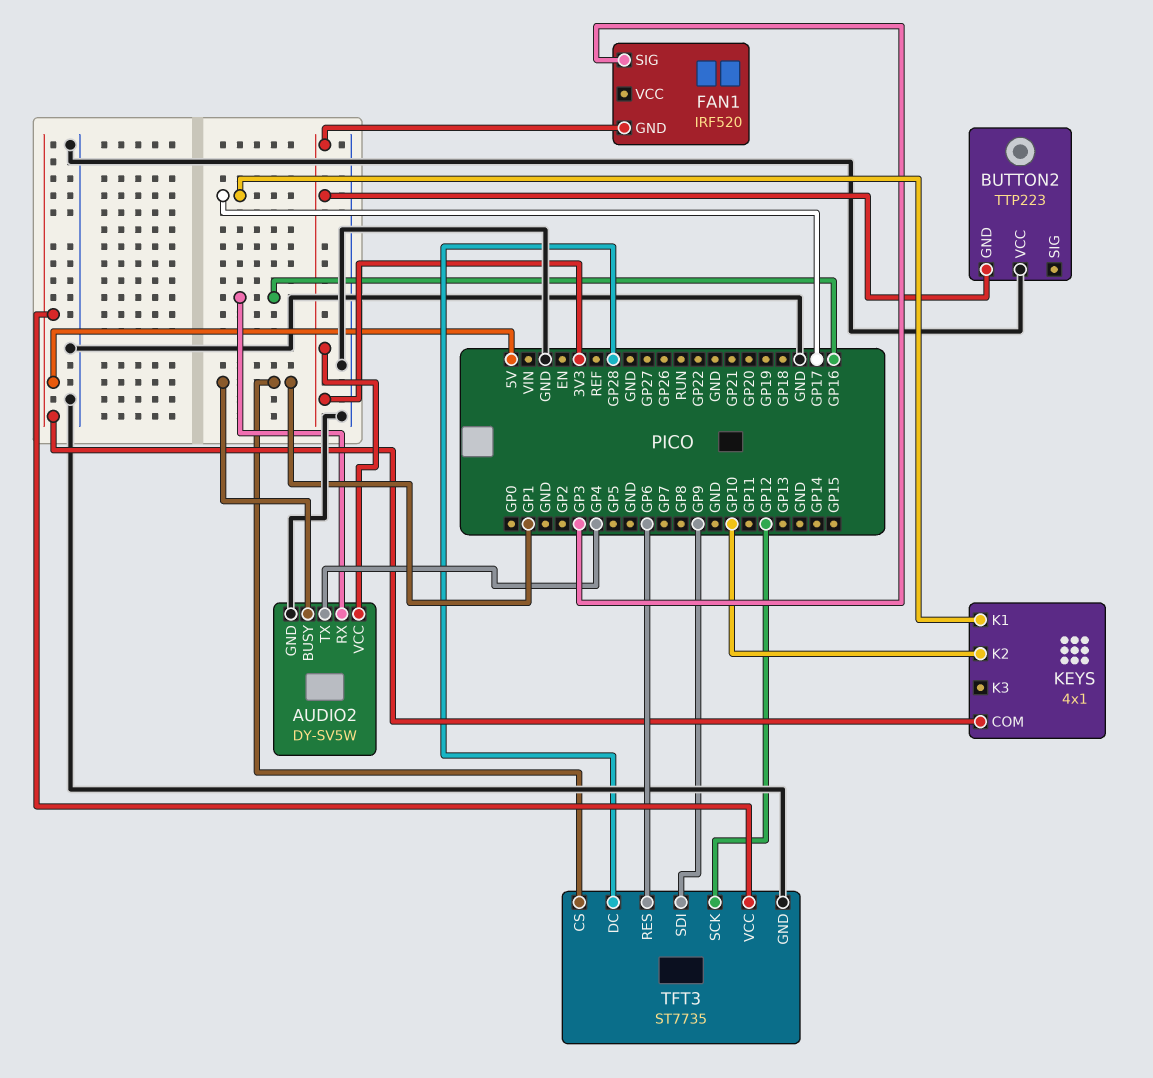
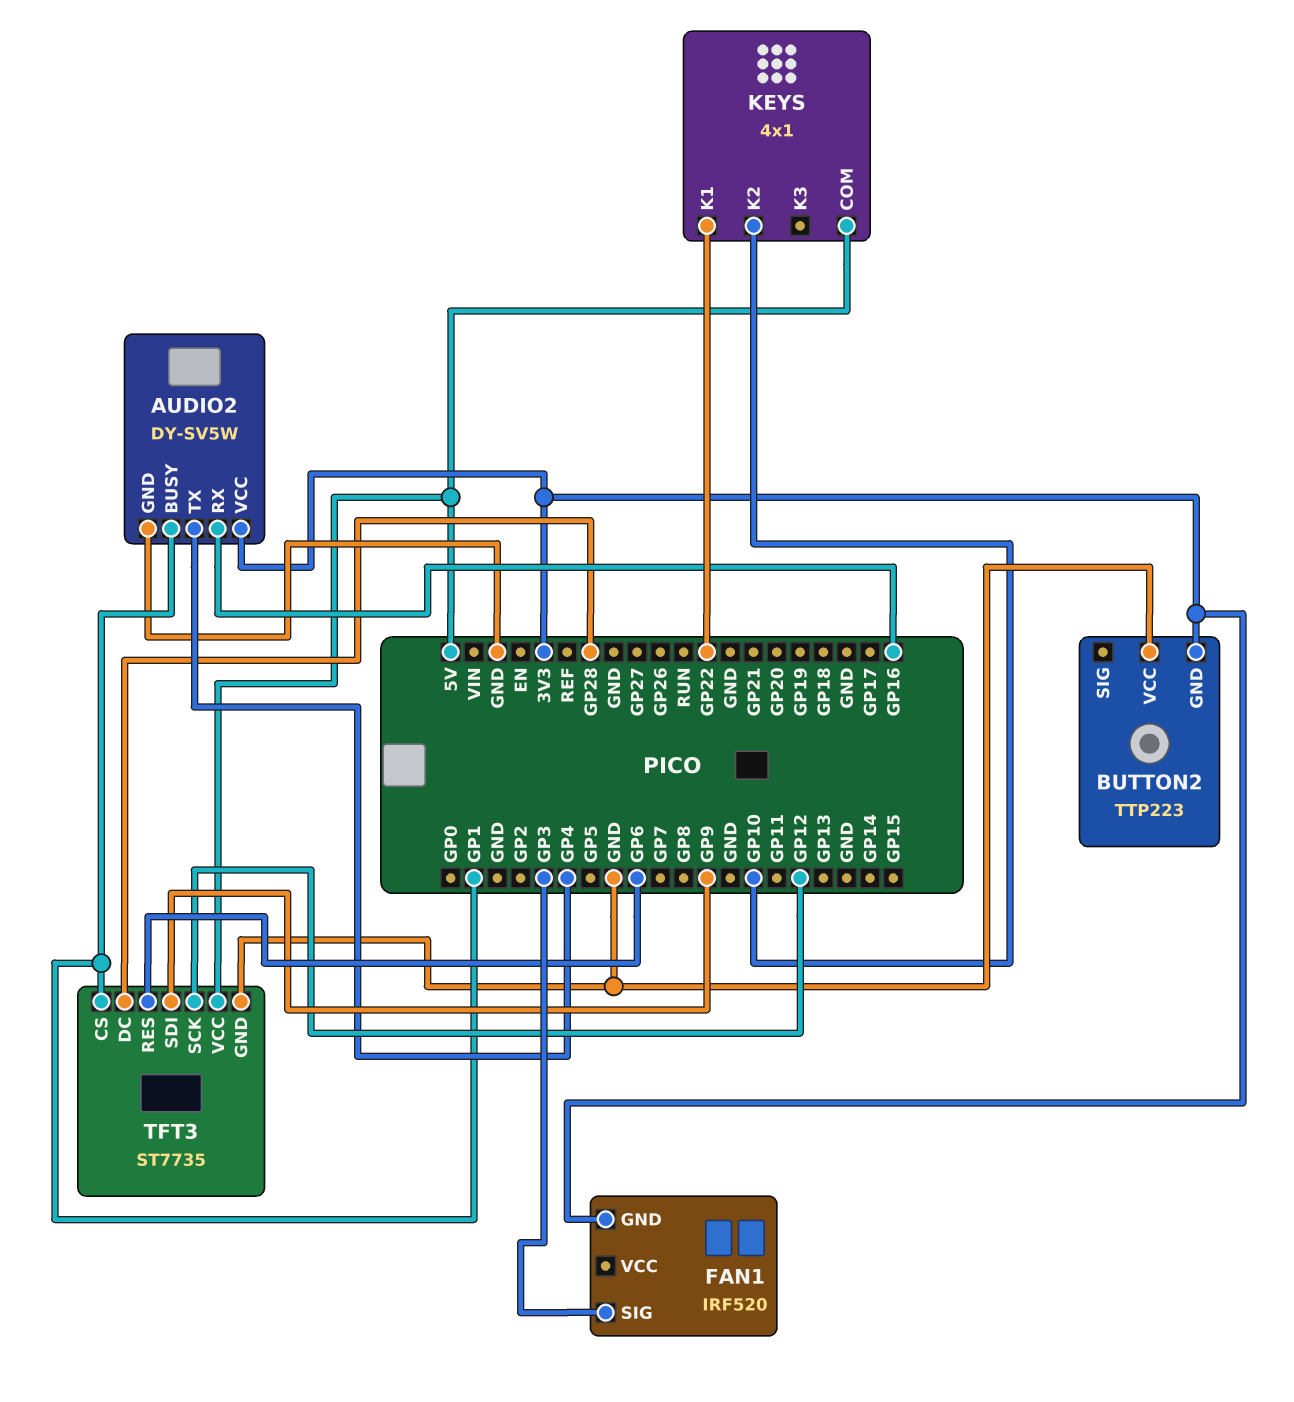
KEYS pin K1: GP17 -> GP22

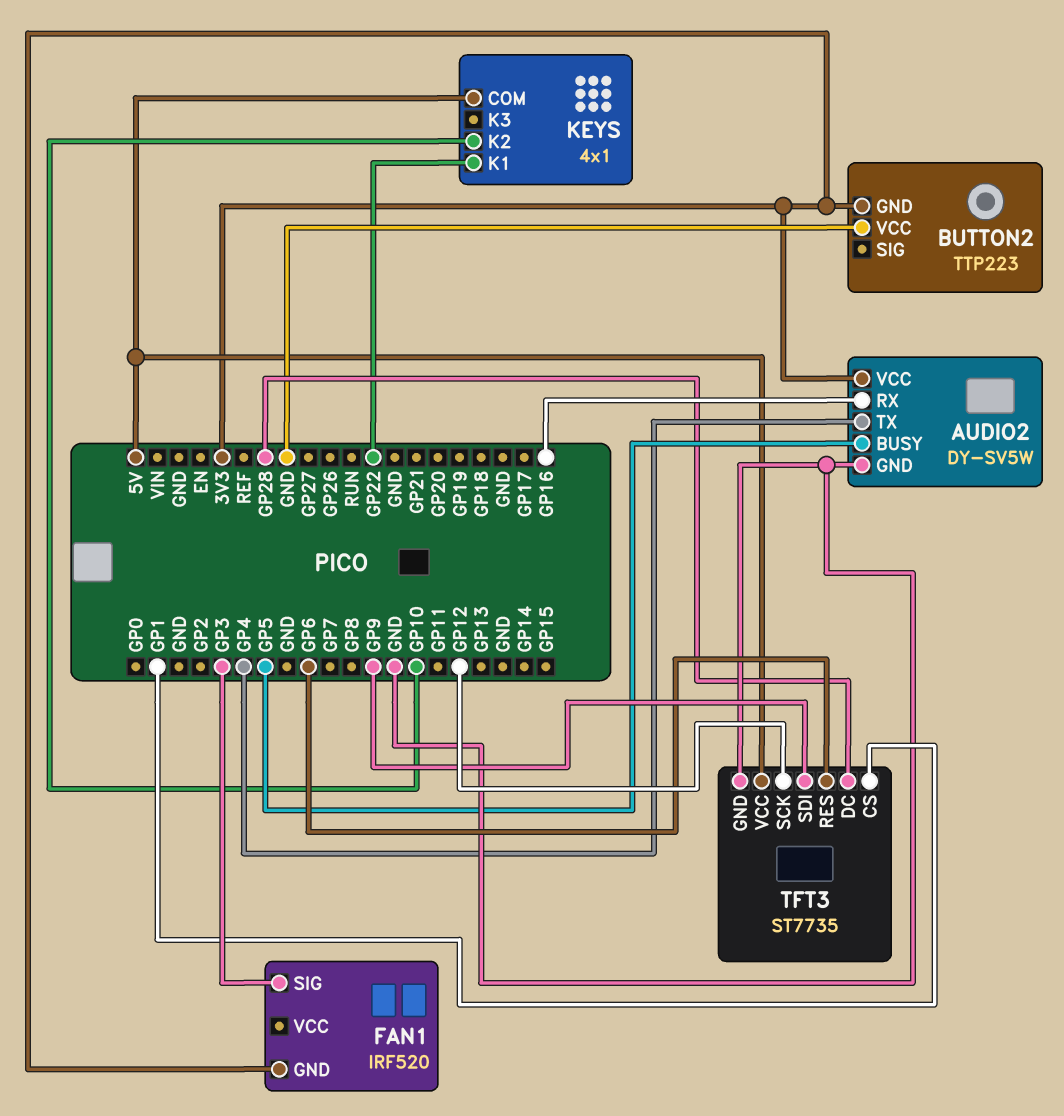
AUDIO2 pin BUSY: GP1 -> GP5

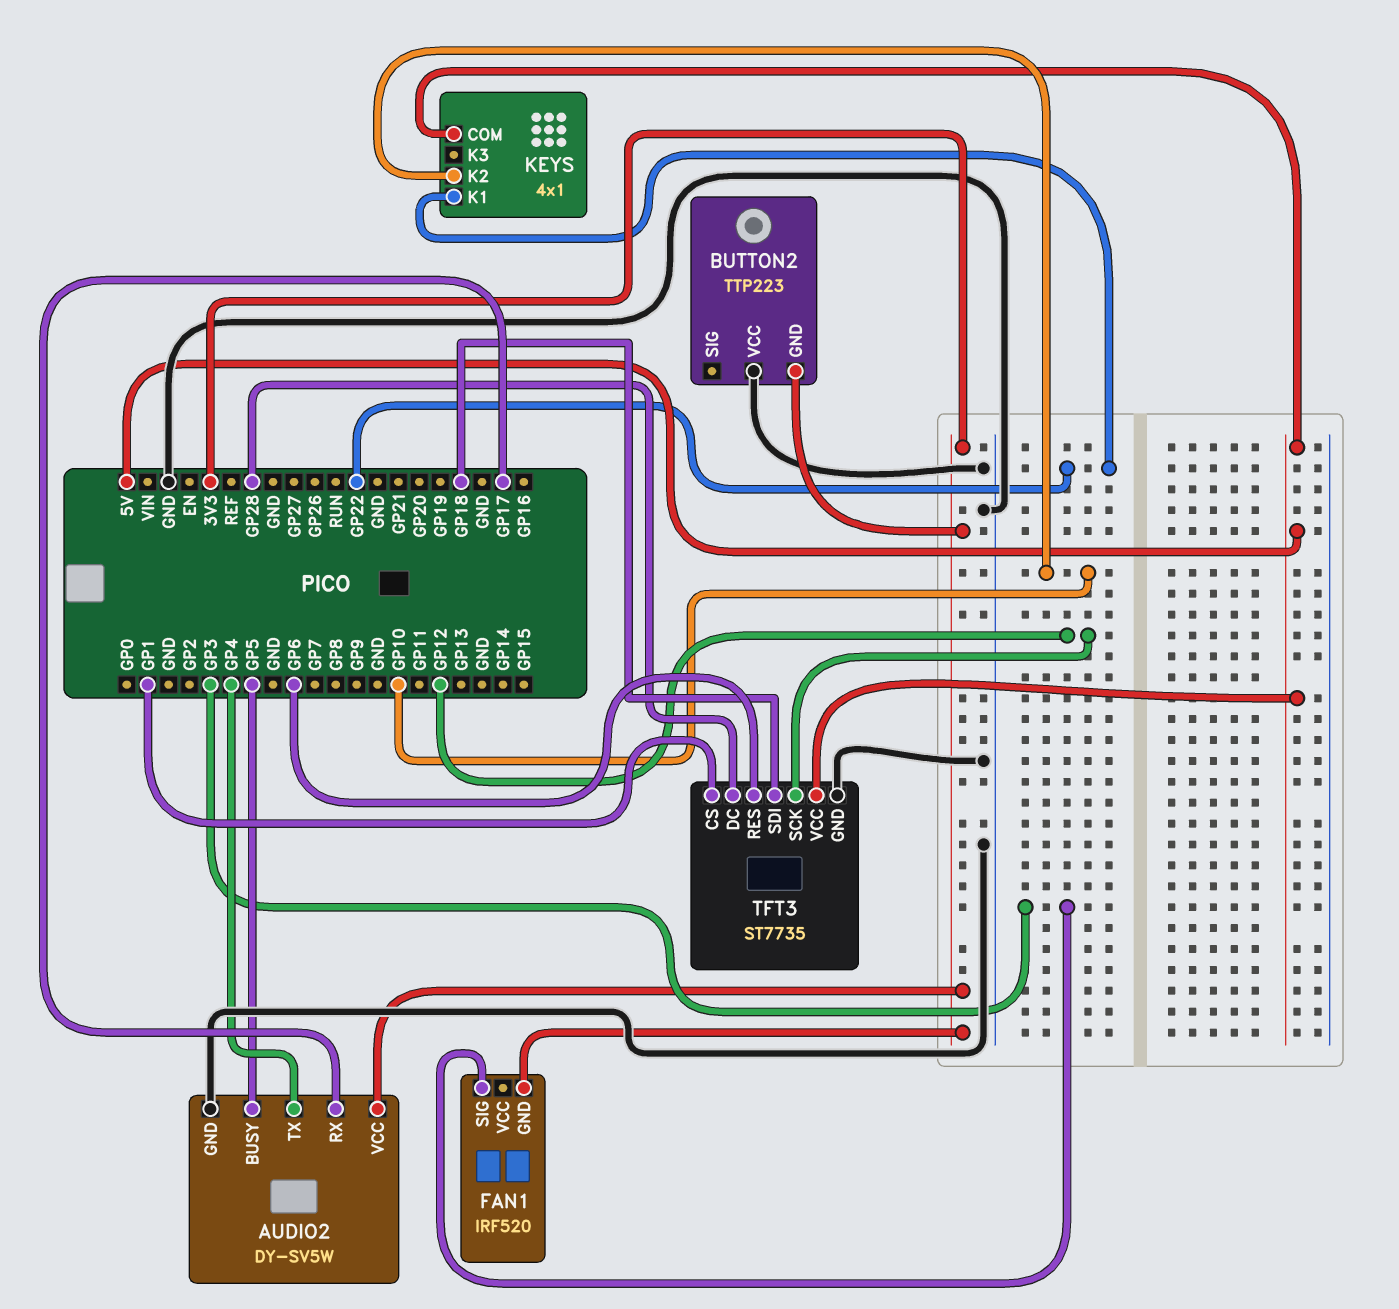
AUDIO2 pin RX: GP16 -> GP17
TFT3 pin SDI: GP9 -> GP18

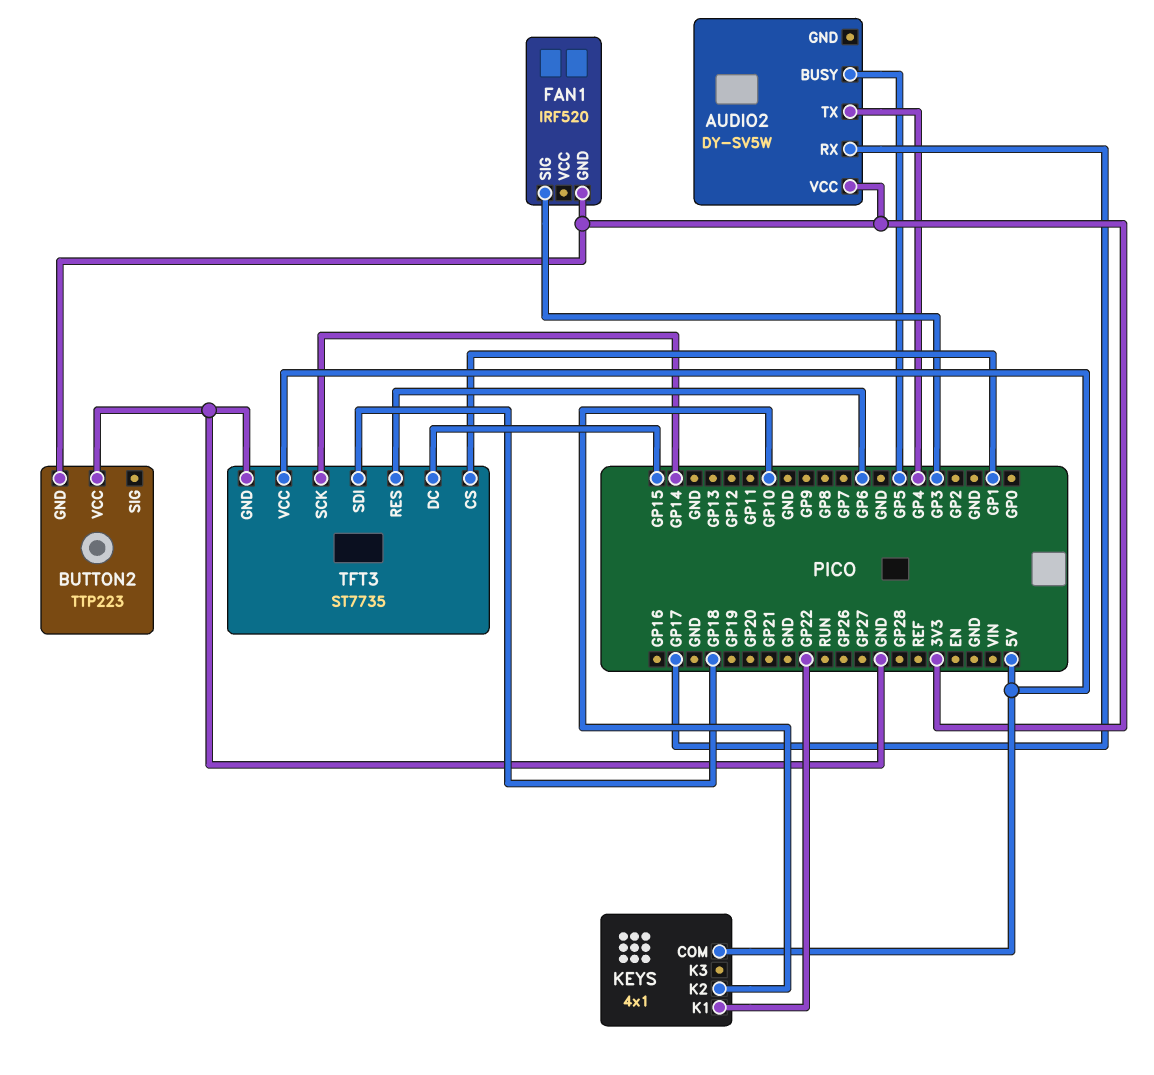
AUDIO2 pin GND: GND -> none
TFT3 pin DC: GP28 -> GP15
TFT3 pin SCK: GP12 -> GP14

